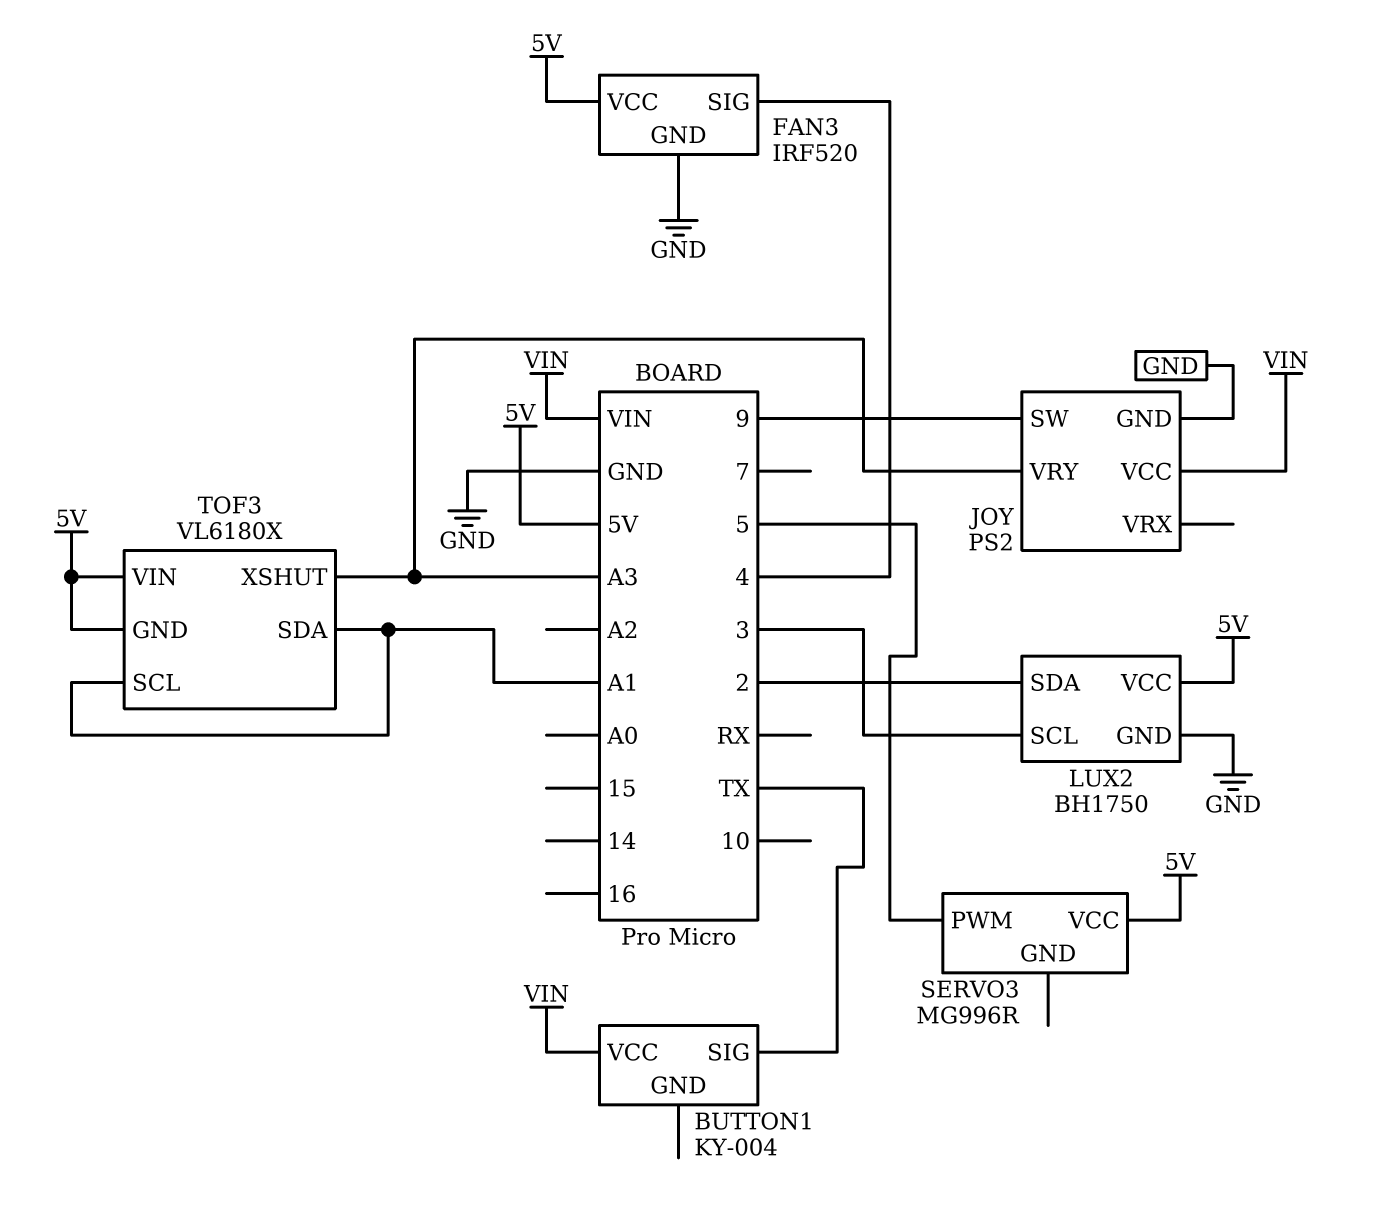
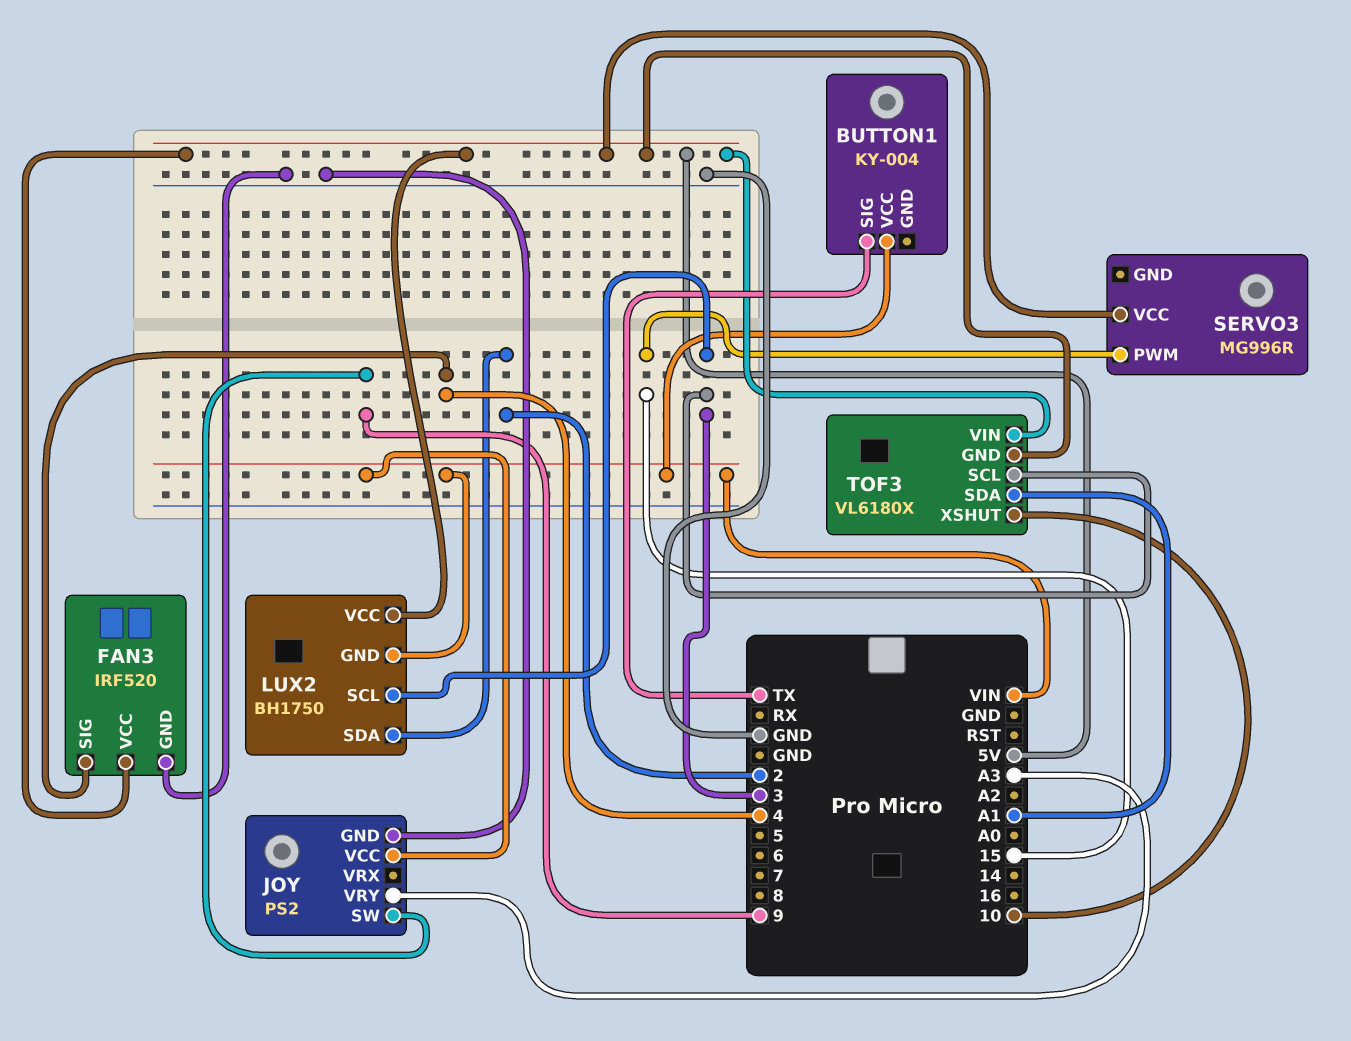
LUX2 pin GND: GND -> VIN
SERVO3 pin PWM: 5 -> 15
TOF3 pin SCL: A1 -> 3
TOF3 pin XSHUT: A3 -> 10

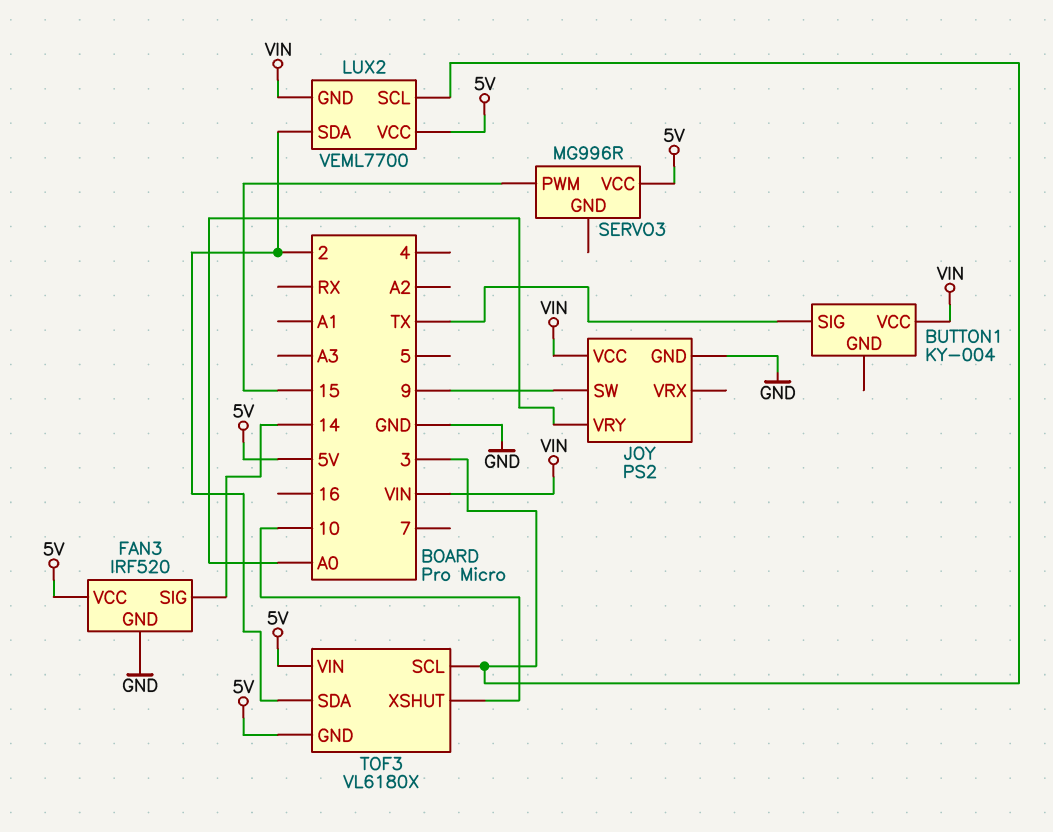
FAN3 pin SIG: 4 -> 14
JOY pin VRY: A3 -> A0
LUX2: BH1750 -> VEML7700
TOF3 pin SDA: A1 -> 2

